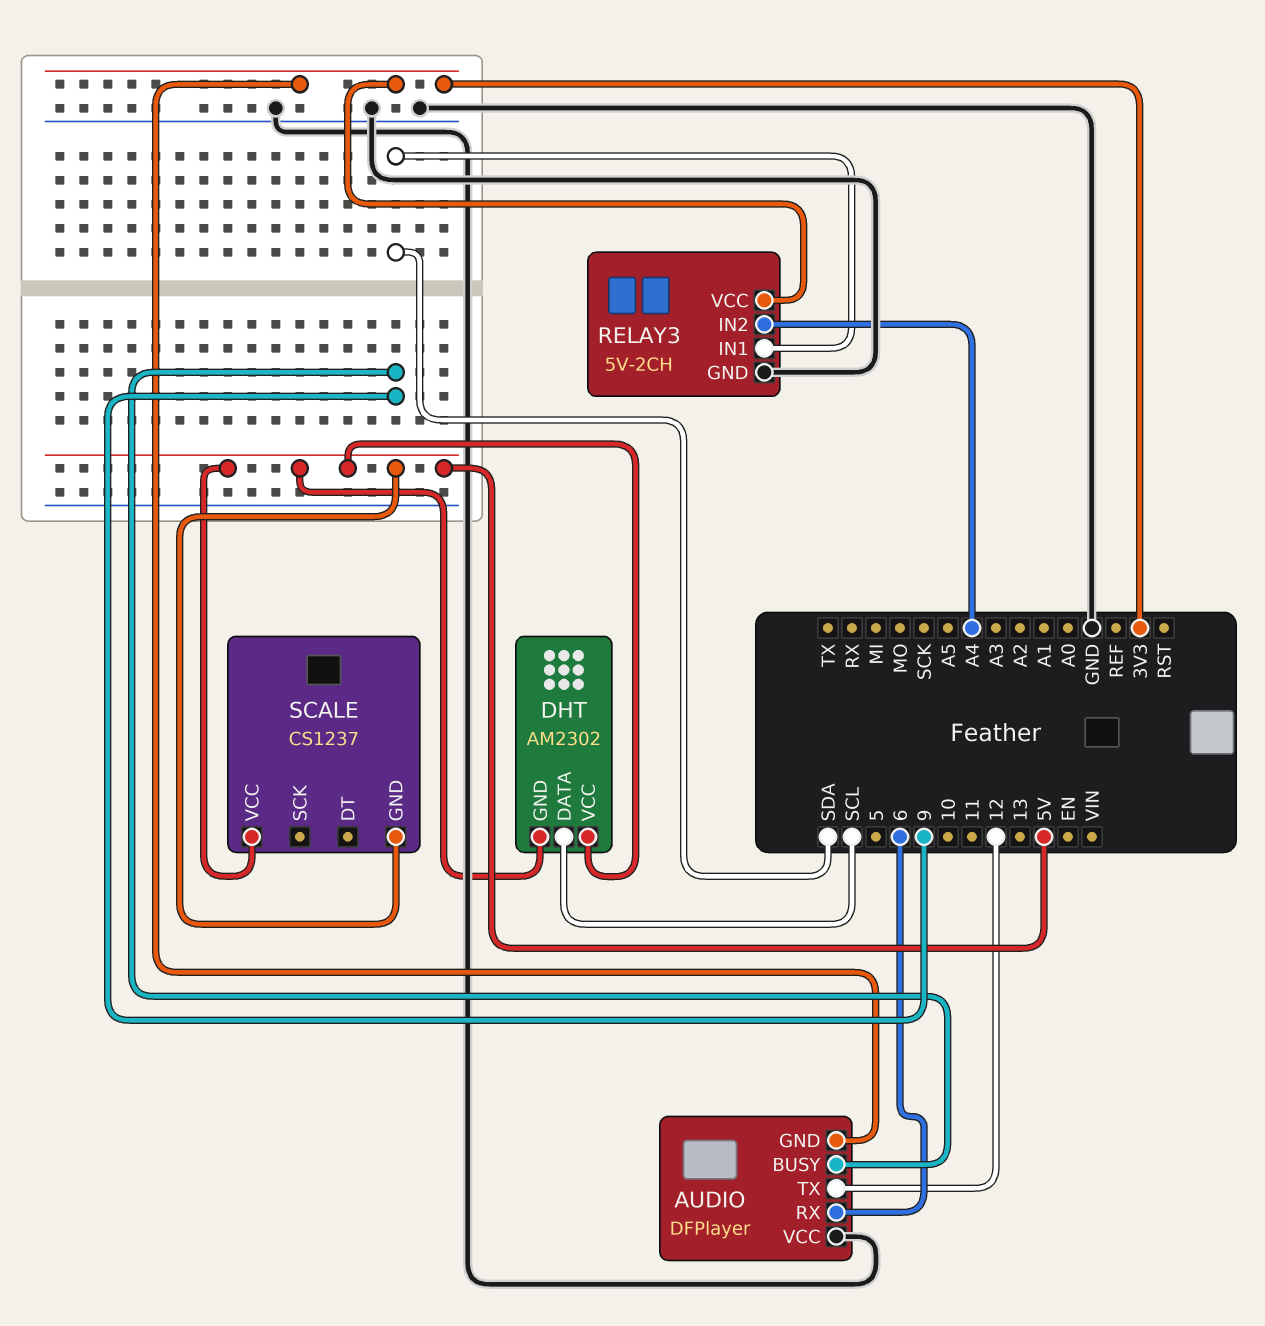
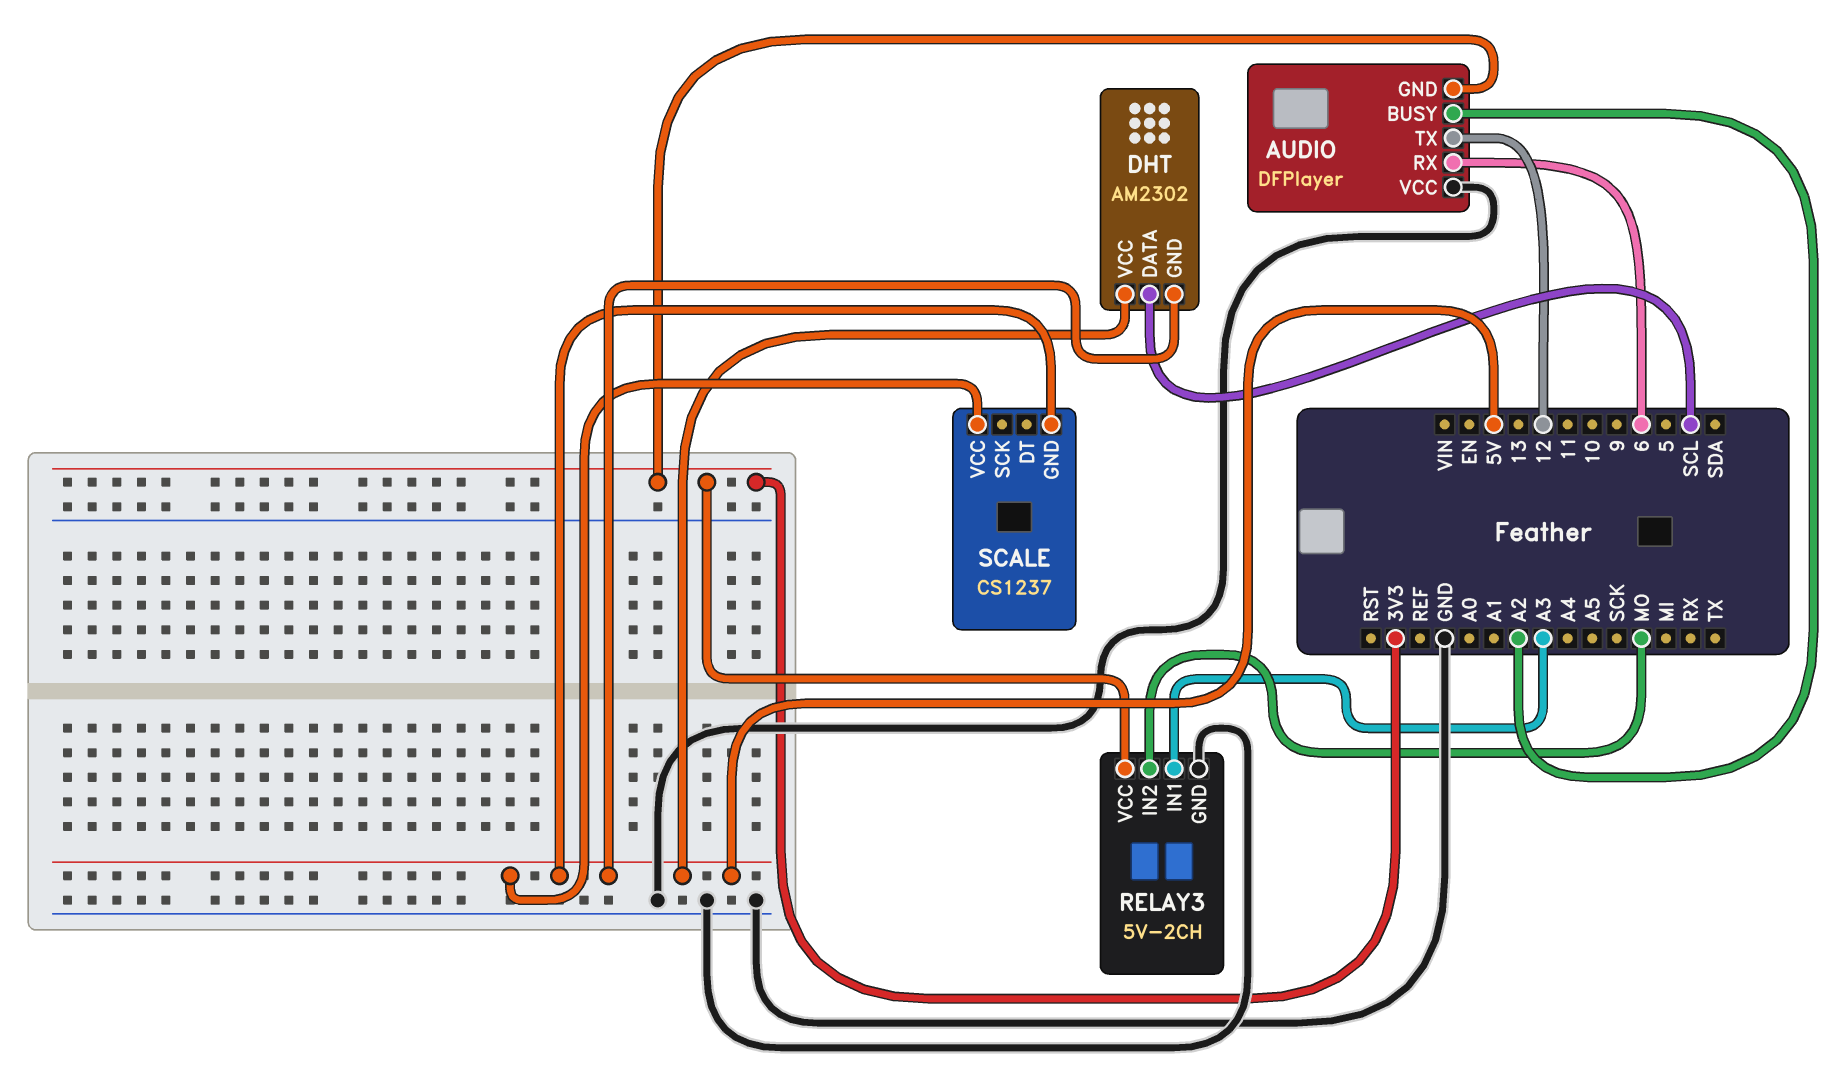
AUDIO pin BUSY: 9 -> A2
RELAY3 pin IN1: SDA -> A3
RELAY3 pin IN2: A4 -> MO

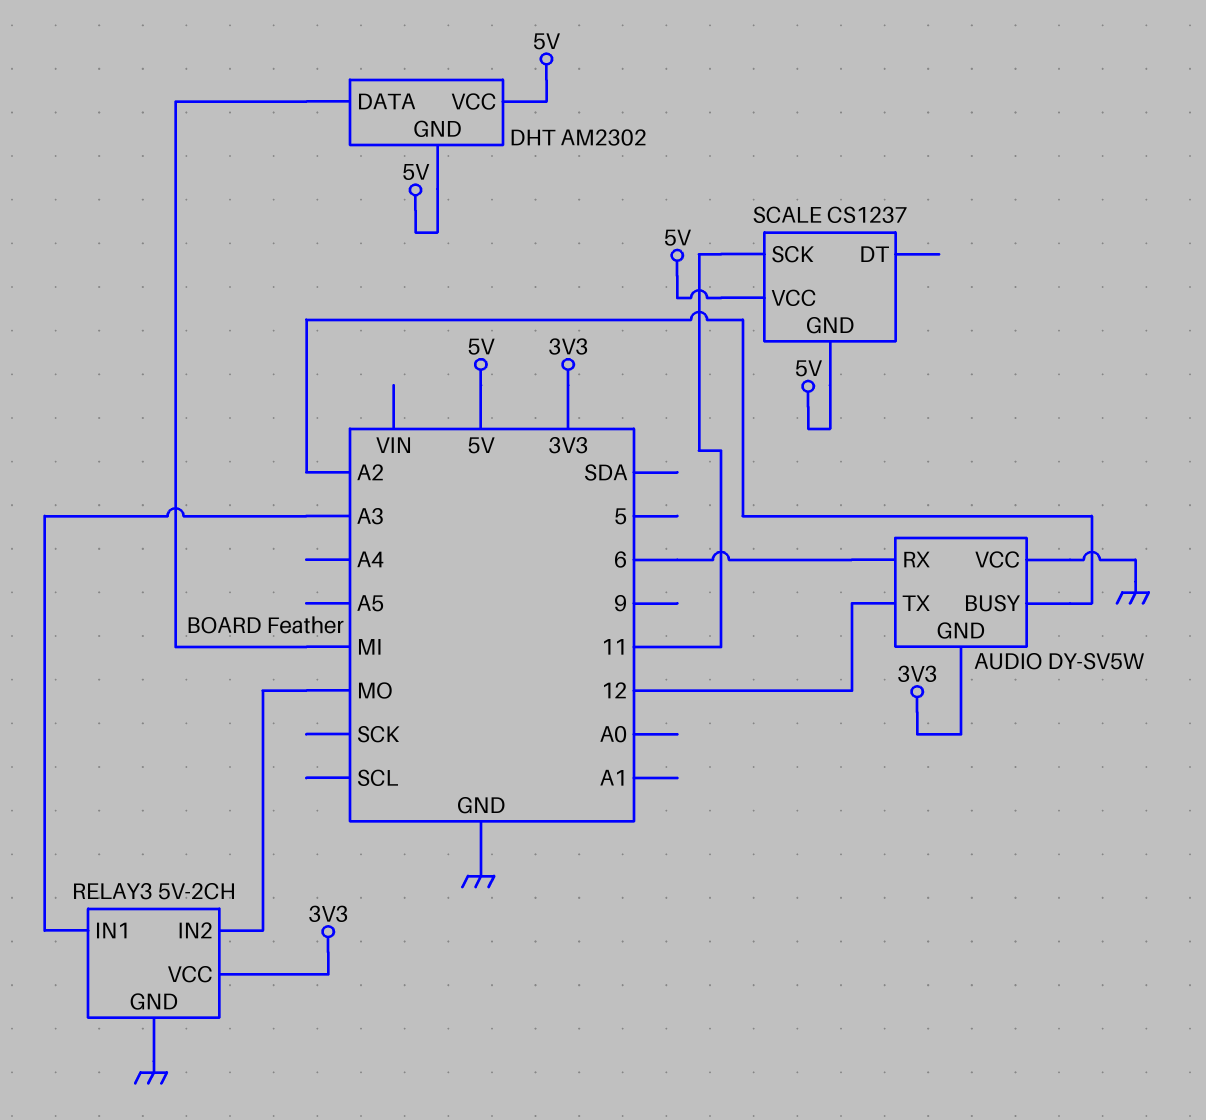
AUDIO: DFPlayer -> DY-SV5W
DHT pin DATA: SCL -> MI
SCALE pin SCK: none -> 11

